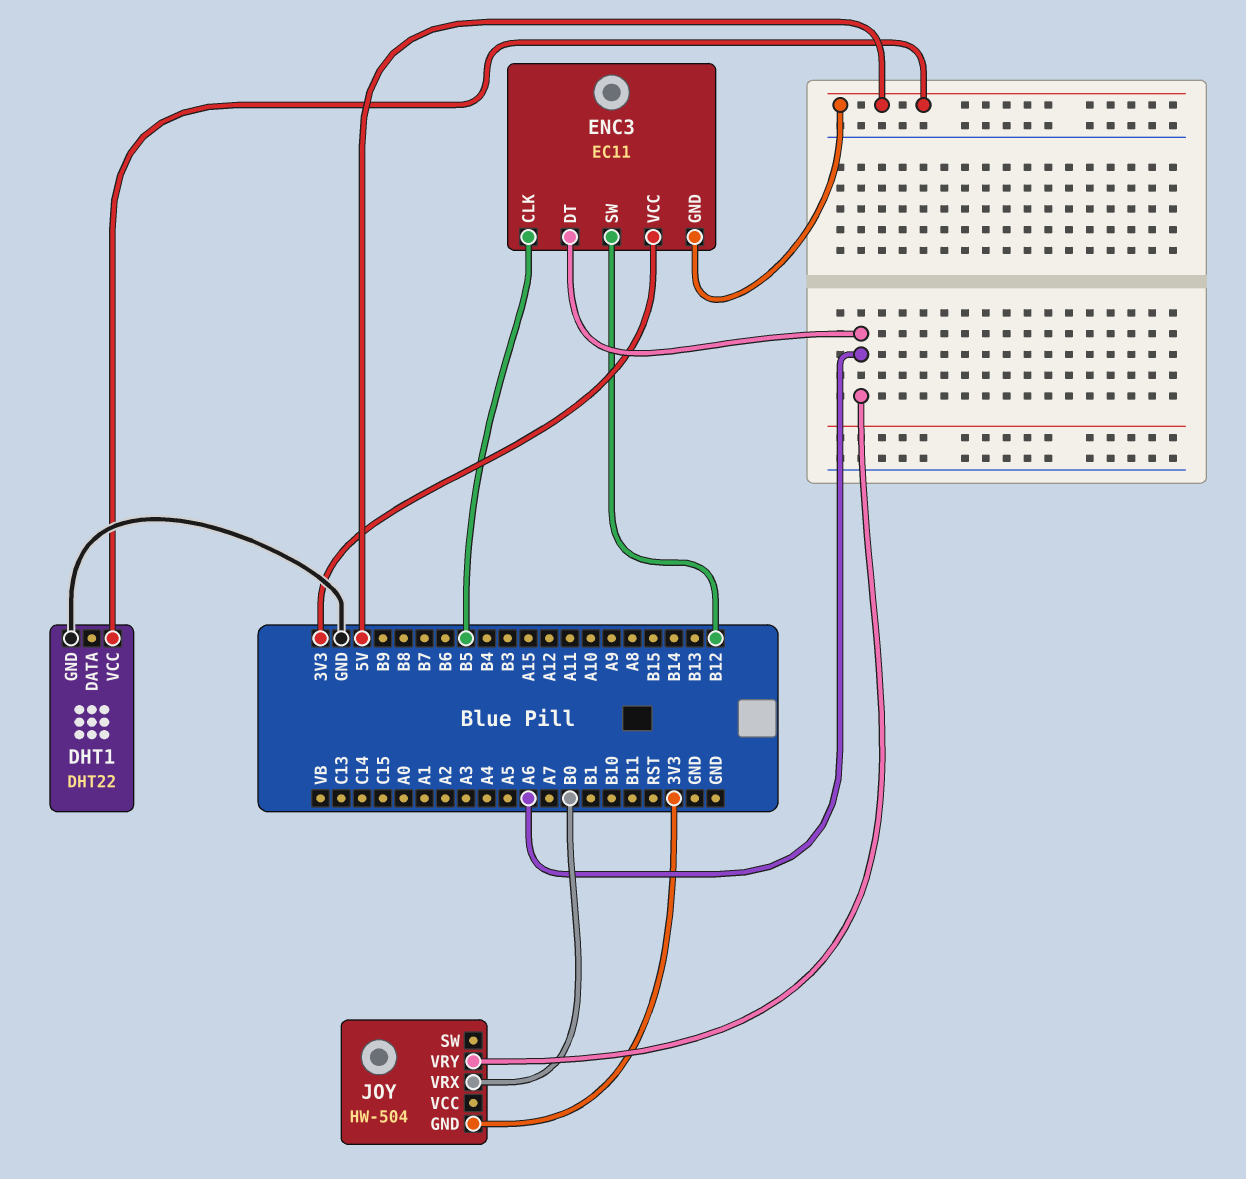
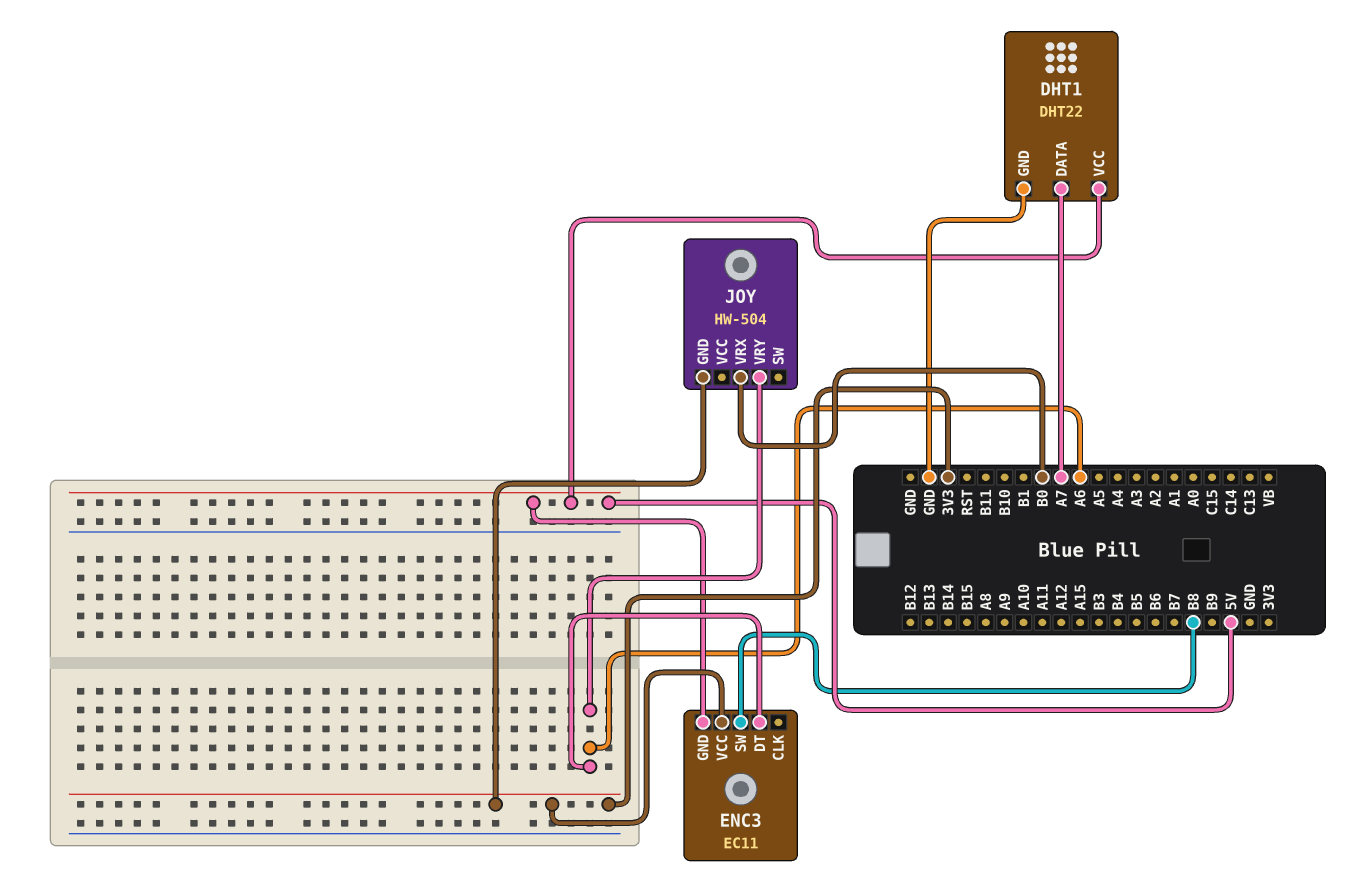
DHT1 pin DATA: none -> A7
ENC3 pin CLK: B5 -> none
ENC3 pin SW: B12 -> B8

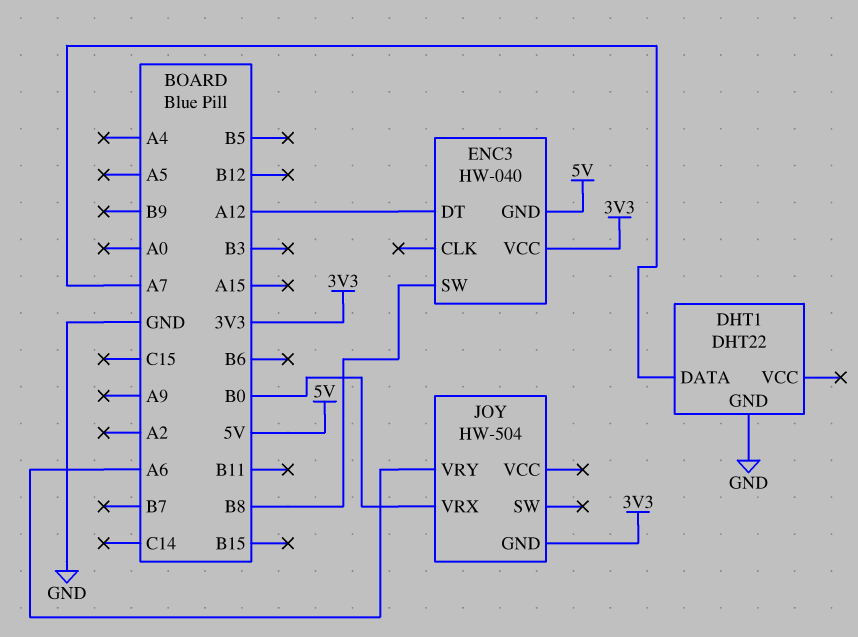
DHT1 pin VCC: 5V -> none
ENC3: EC11 -> HW-040
ENC3 pin DT: A6 -> A12

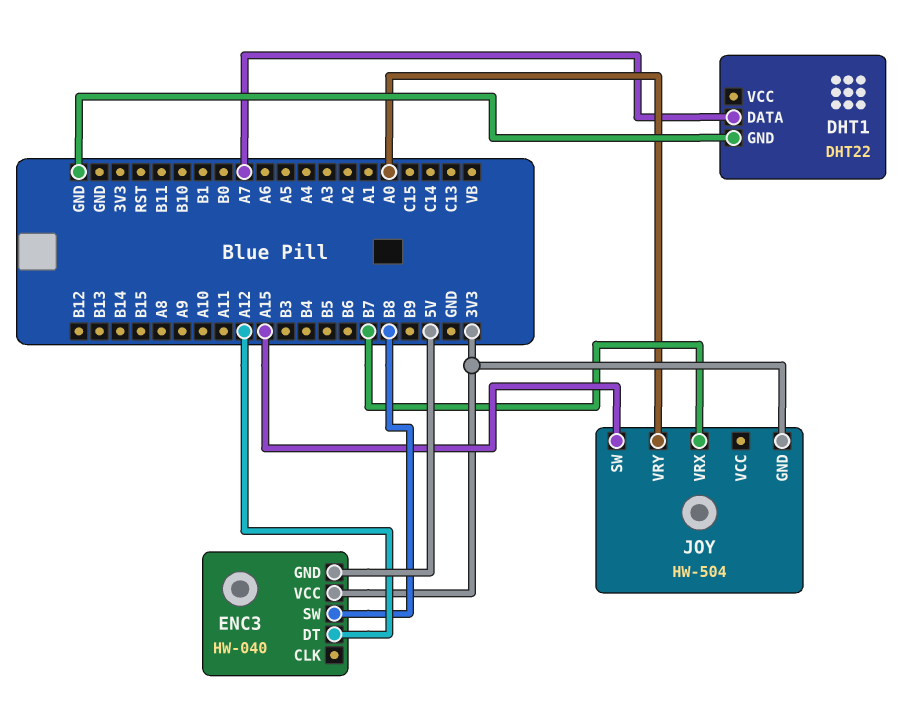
JOY pin SW: none -> A15
JOY pin VRX: B0 -> B7
JOY pin VRY: A6 -> A0

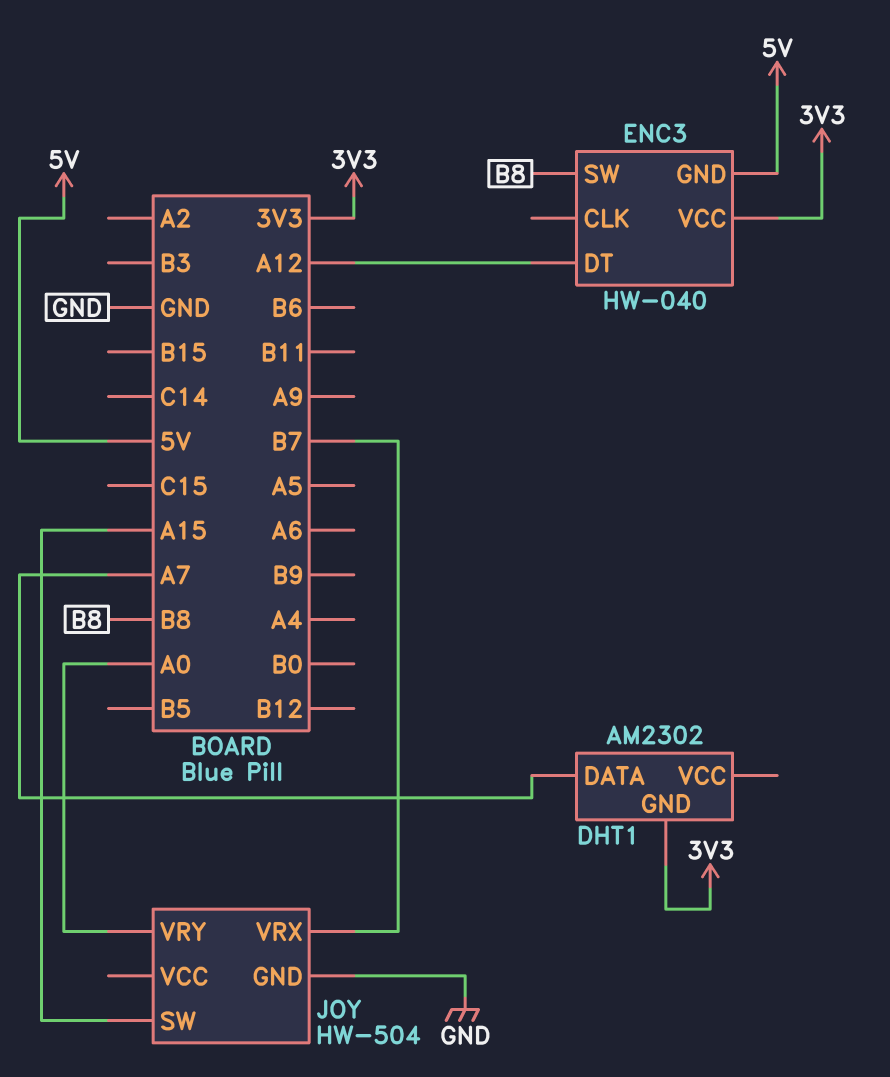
DHT1: DHT22 -> AM2302
DHT1 pin GND: GND -> 3V3
JOY pin GND: 3V3 -> GND

